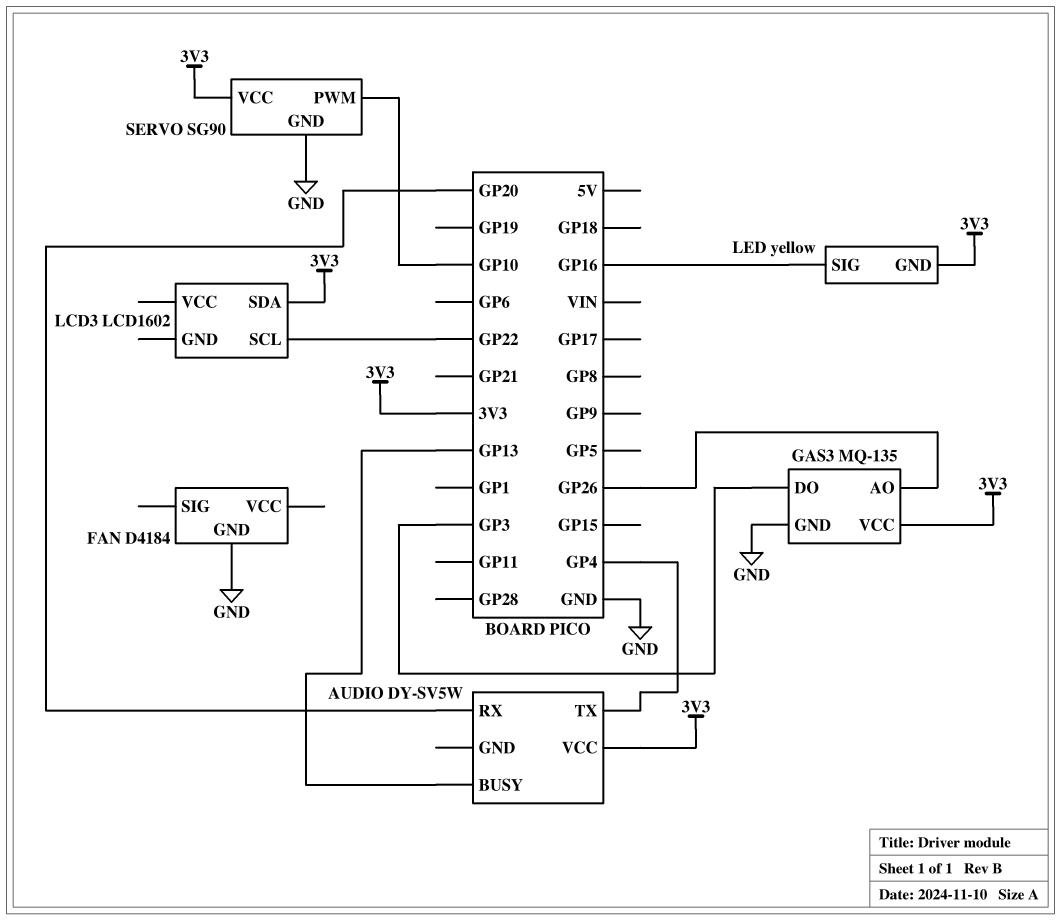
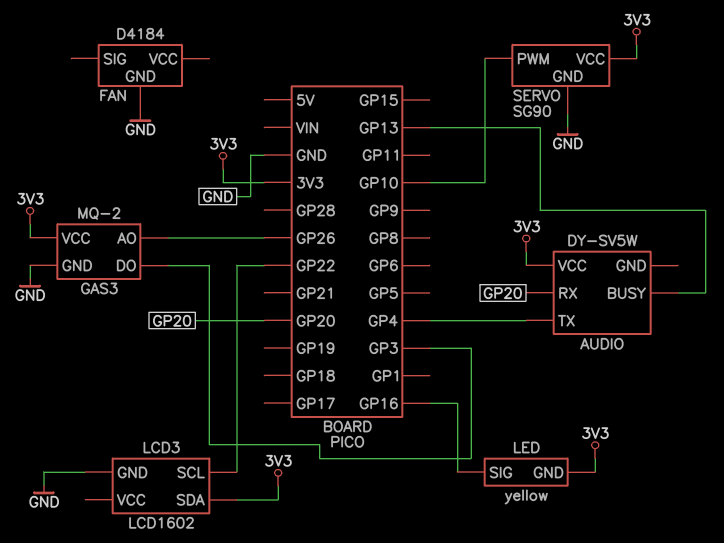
GAS3: MQ-135 -> MQ-2
LCD3 pin GND: none -> GND

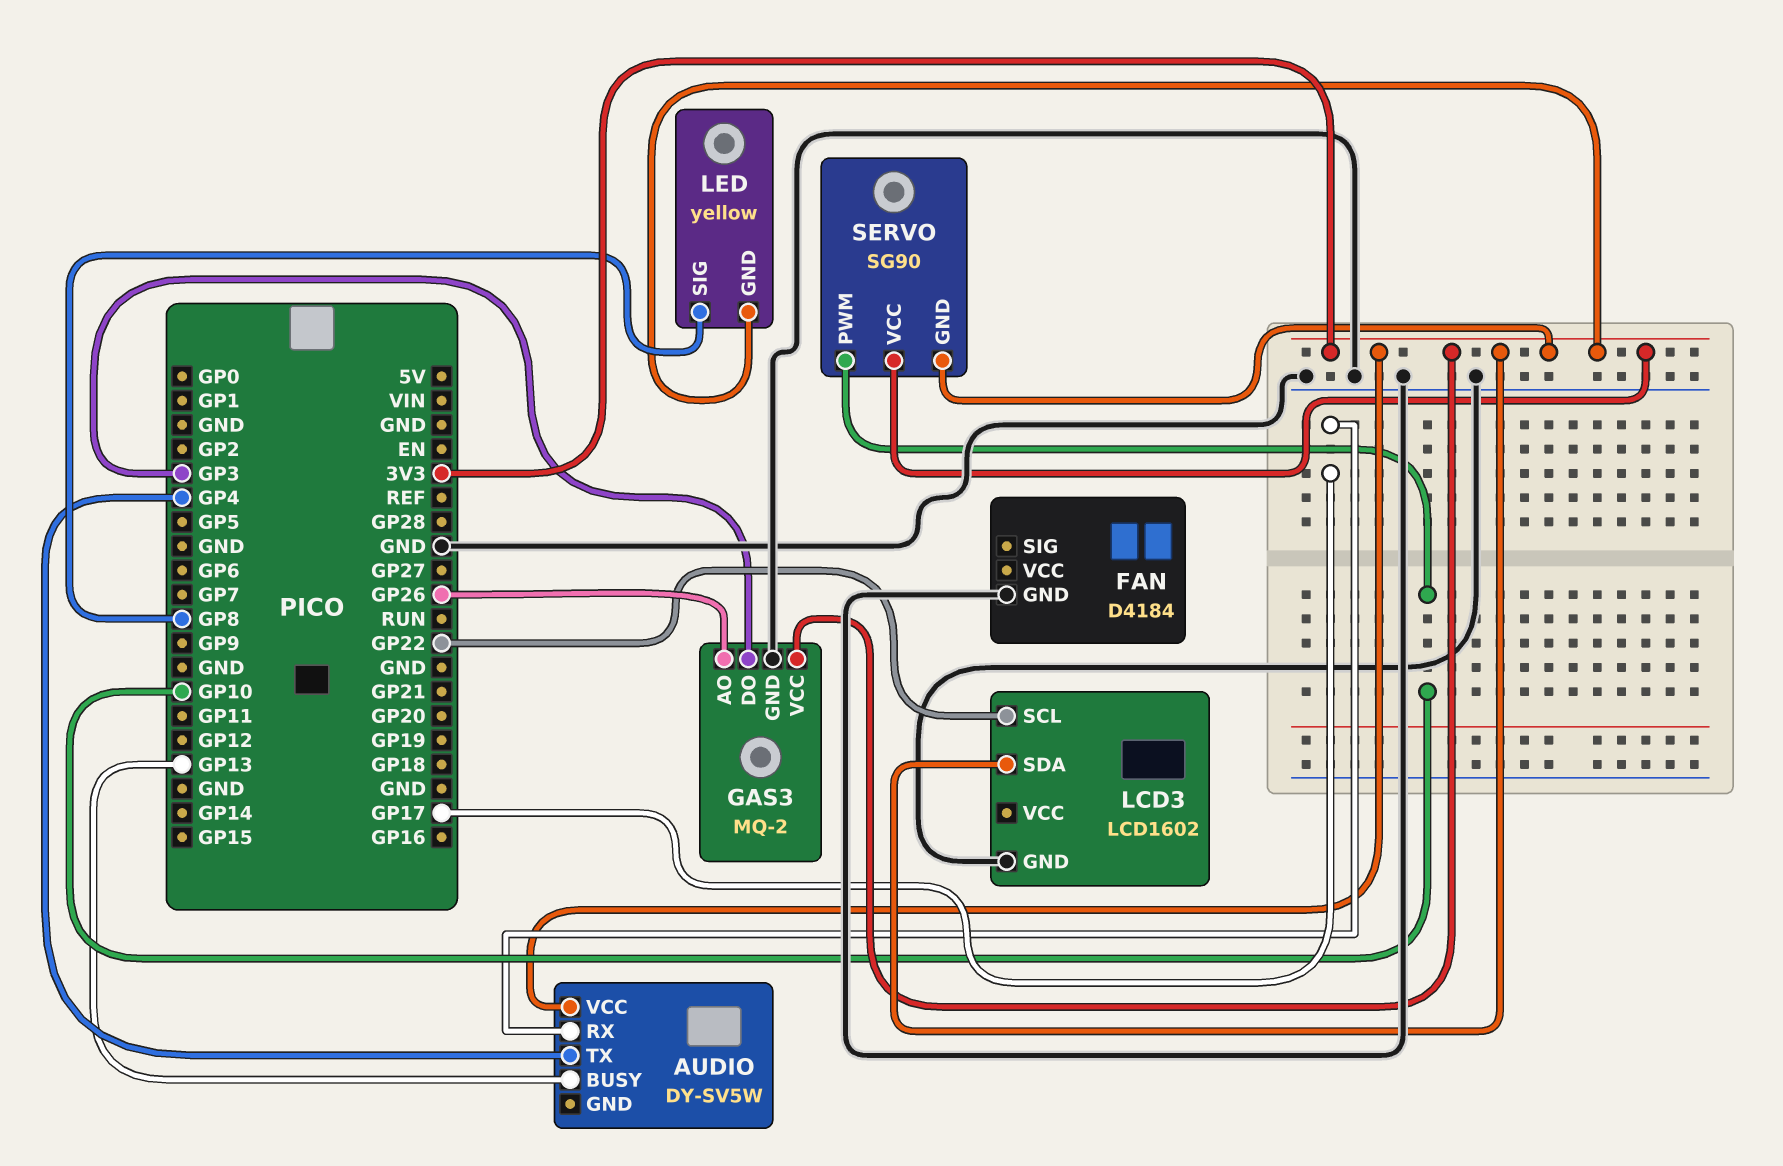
AUDIO pin RX: GP20 -> GP17
LED pin SIG: GP16 -> GP8
SERVO pin GND: GND -> 3V3

